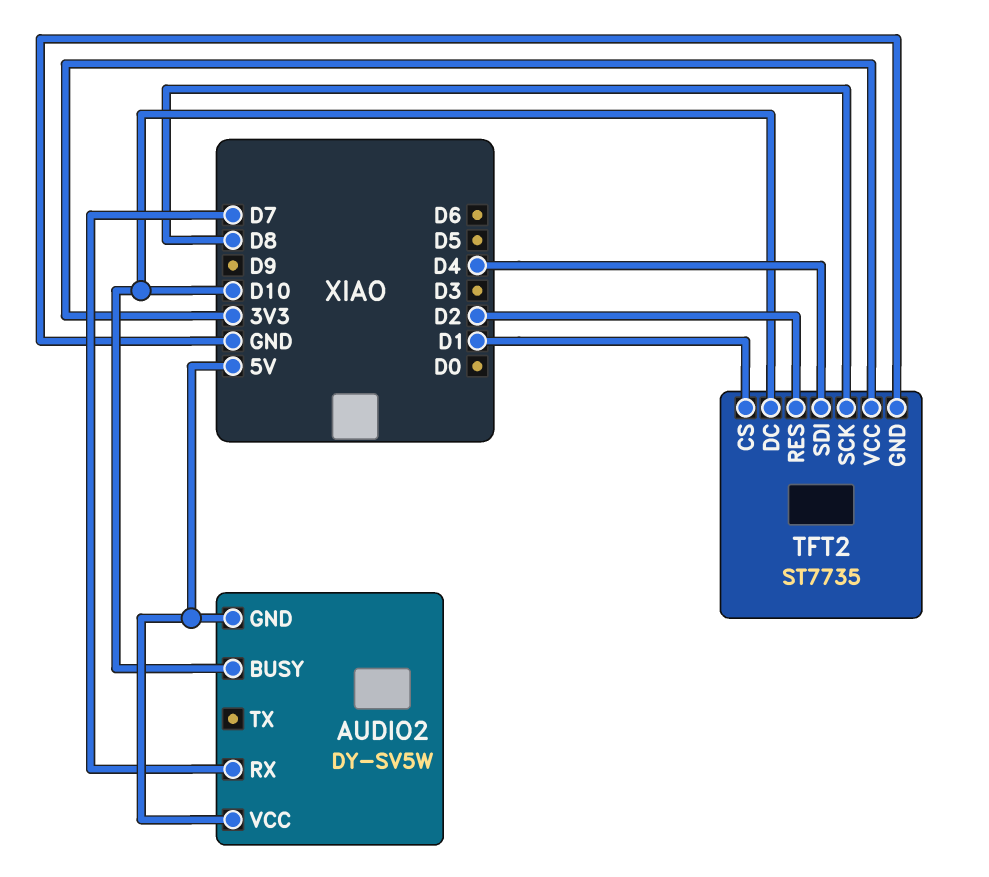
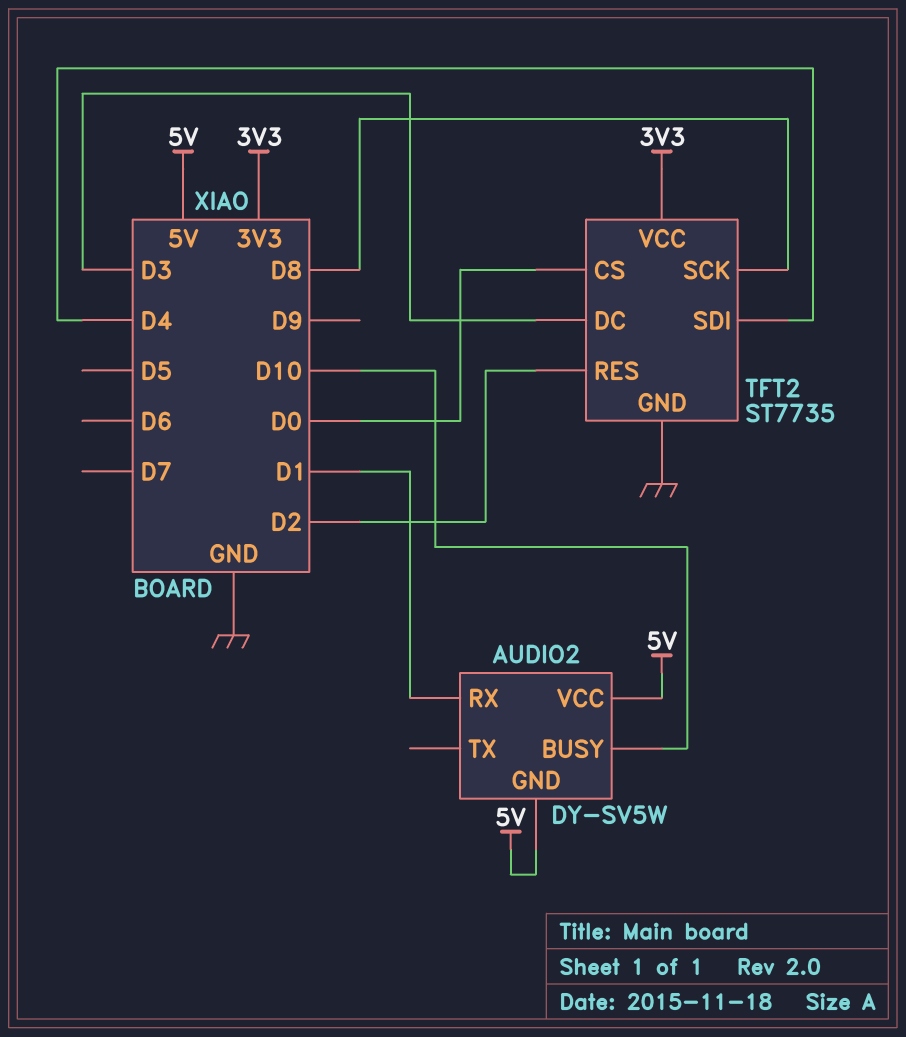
AUDIO2 pin RX: D7 -> D1
TFT2 pin CS: D1 -> D0
TFT2 pin DC: D10 -> D3

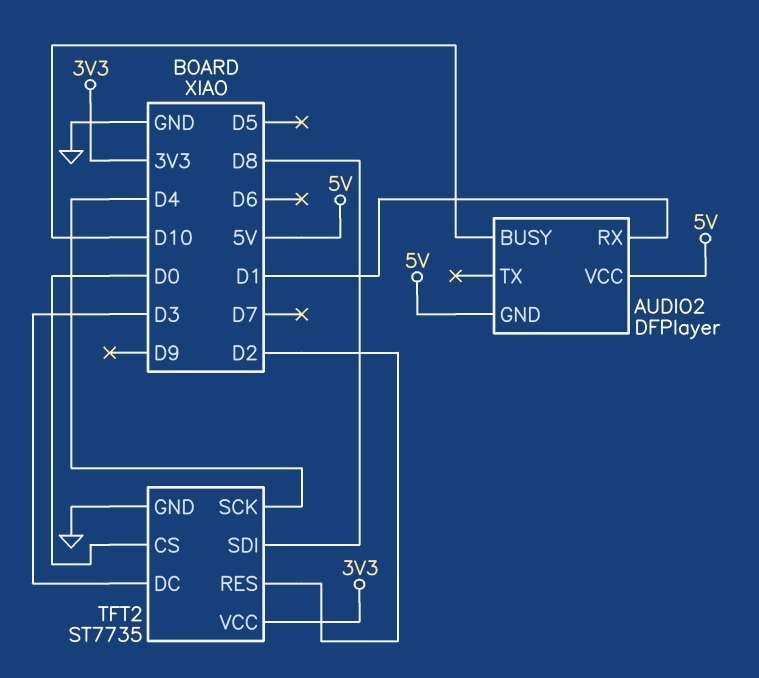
AUDIO2: DY-SV5W -> DFPlayer
TFT2 pin SCK: D8 -> D4
TFT2 pin SDI: D4 -> D8

